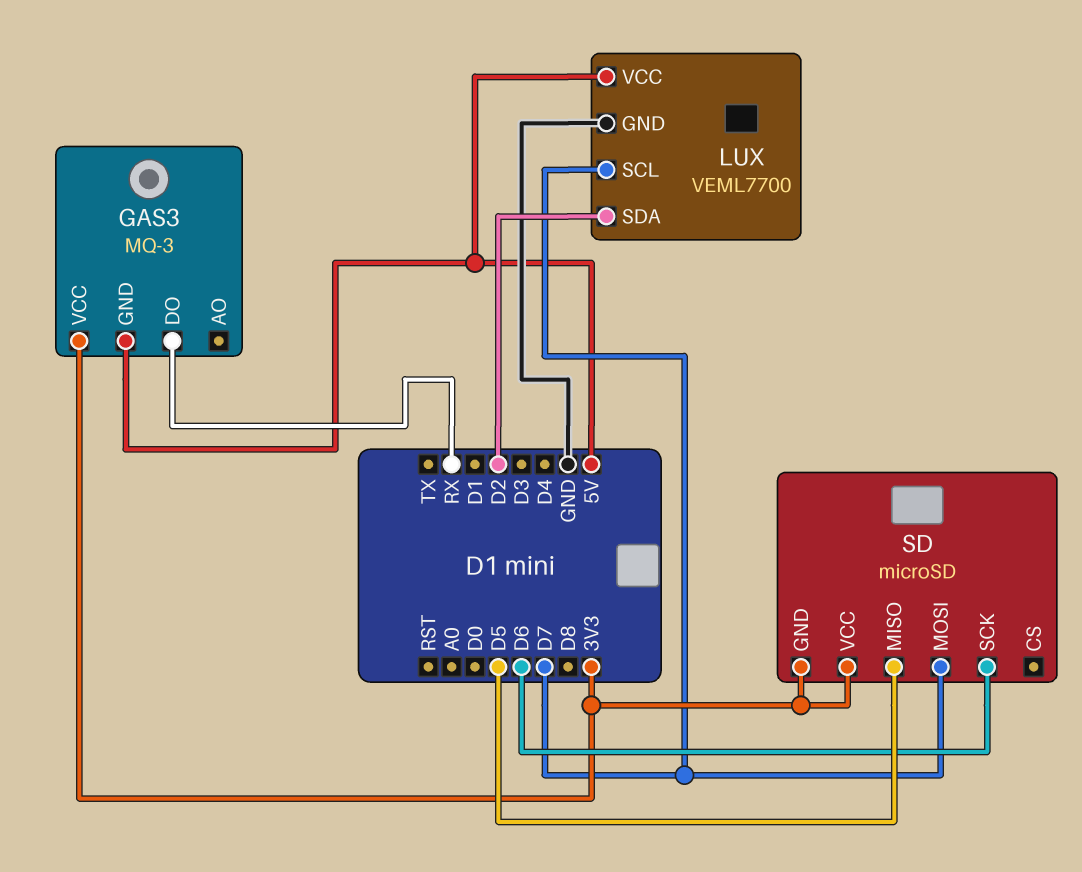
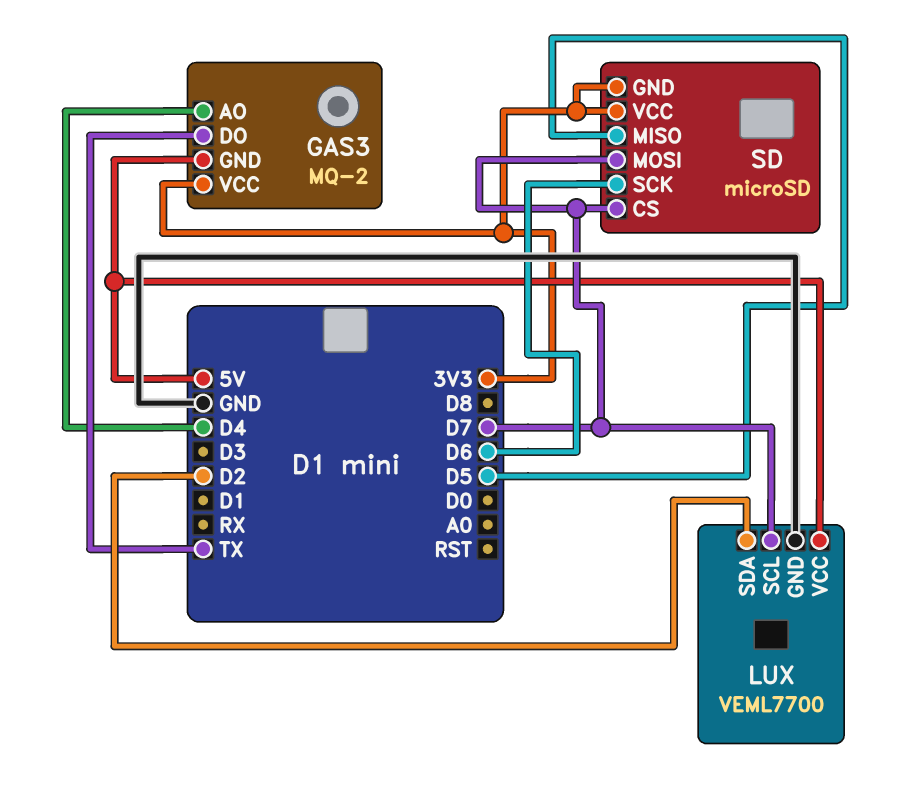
GAS3: MQ-3 -> MQ-2
GAS3 pin AO: none -> D4
GAS3 pin DO: RX -> TX
SD pin CS: none -> D7

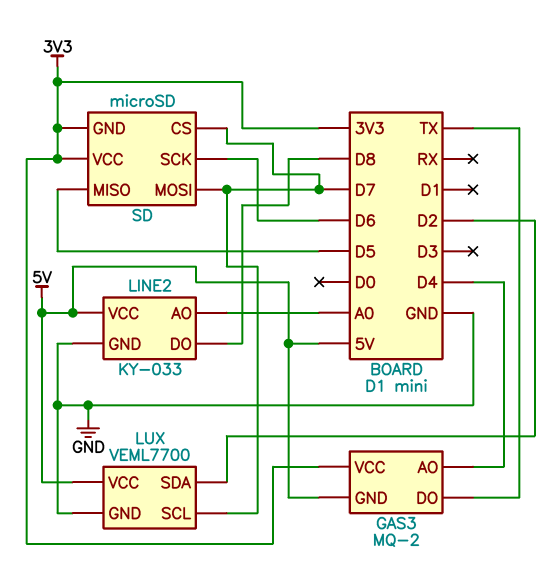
LINE2: none -> KY-033
LINE2 pin AO: none -> A0
LINE2 pin DO: none -> D8
LINE2 pin GND: none -> GND
LINE2 pin VCC: none -> 5V

